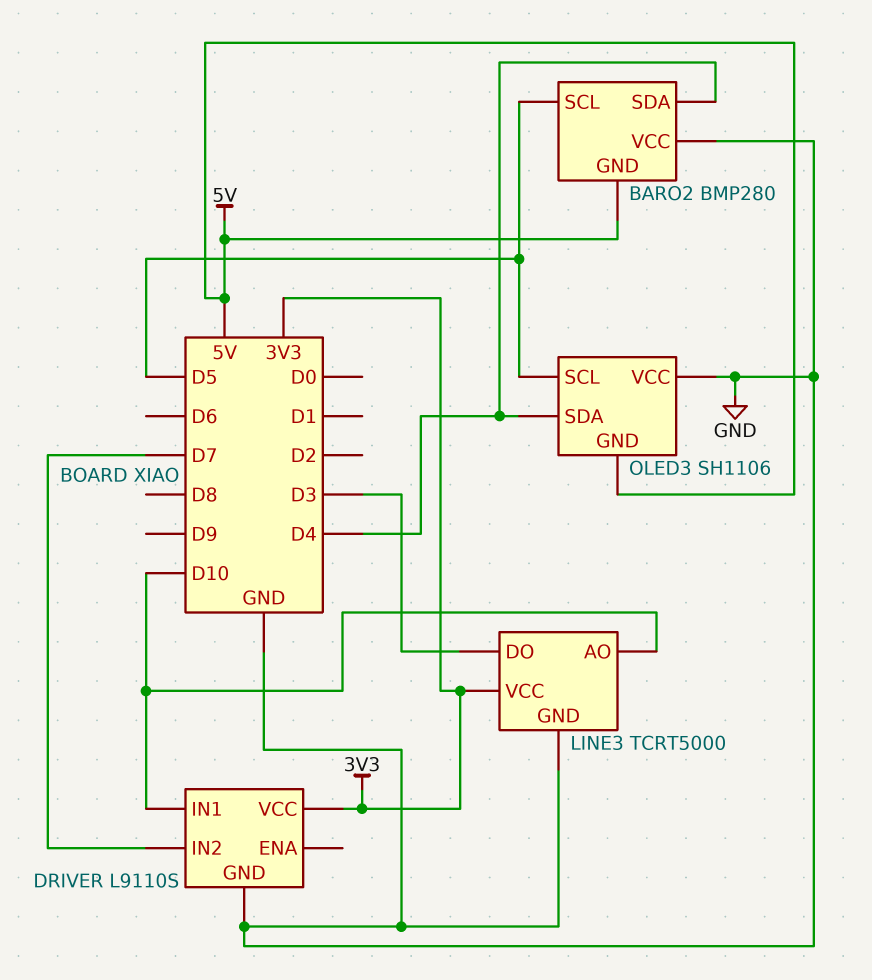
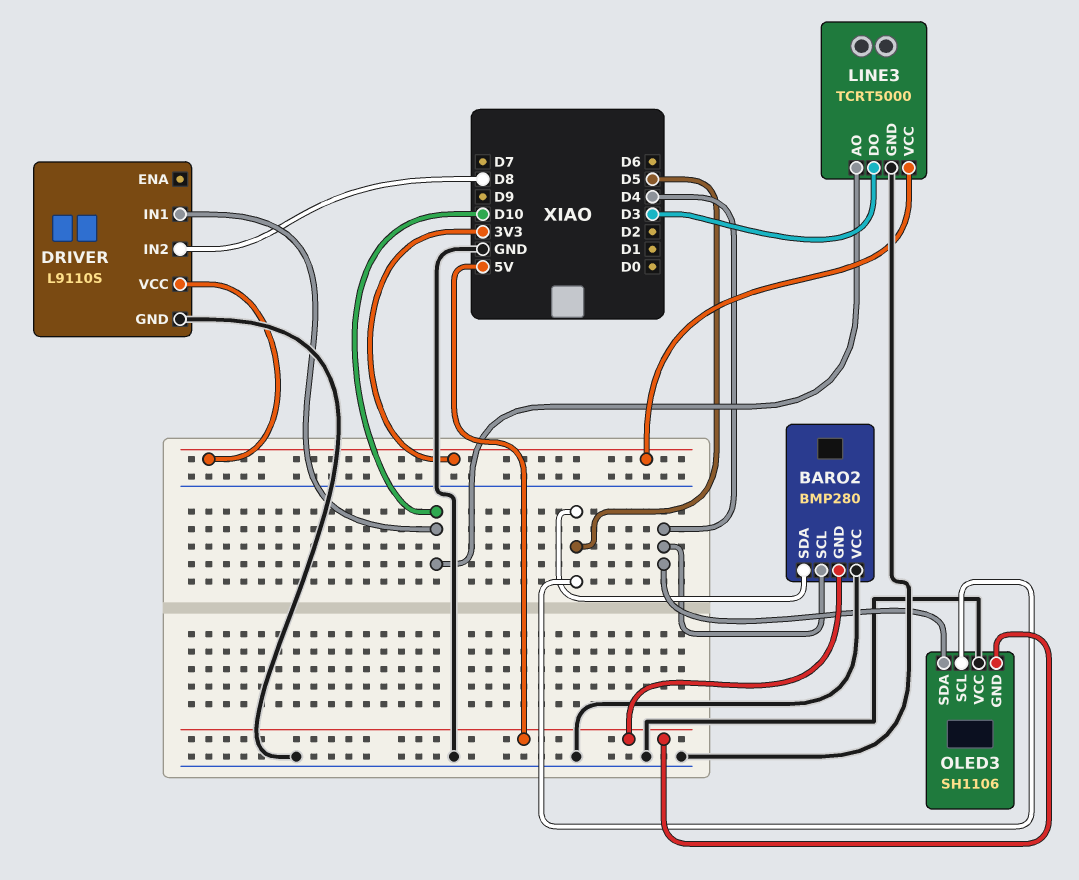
BARO2 pin SCL: D5 -> D4
BARO2 pin SDA: D4 -> D5
DRIVER pin IN2: D7 -> D8

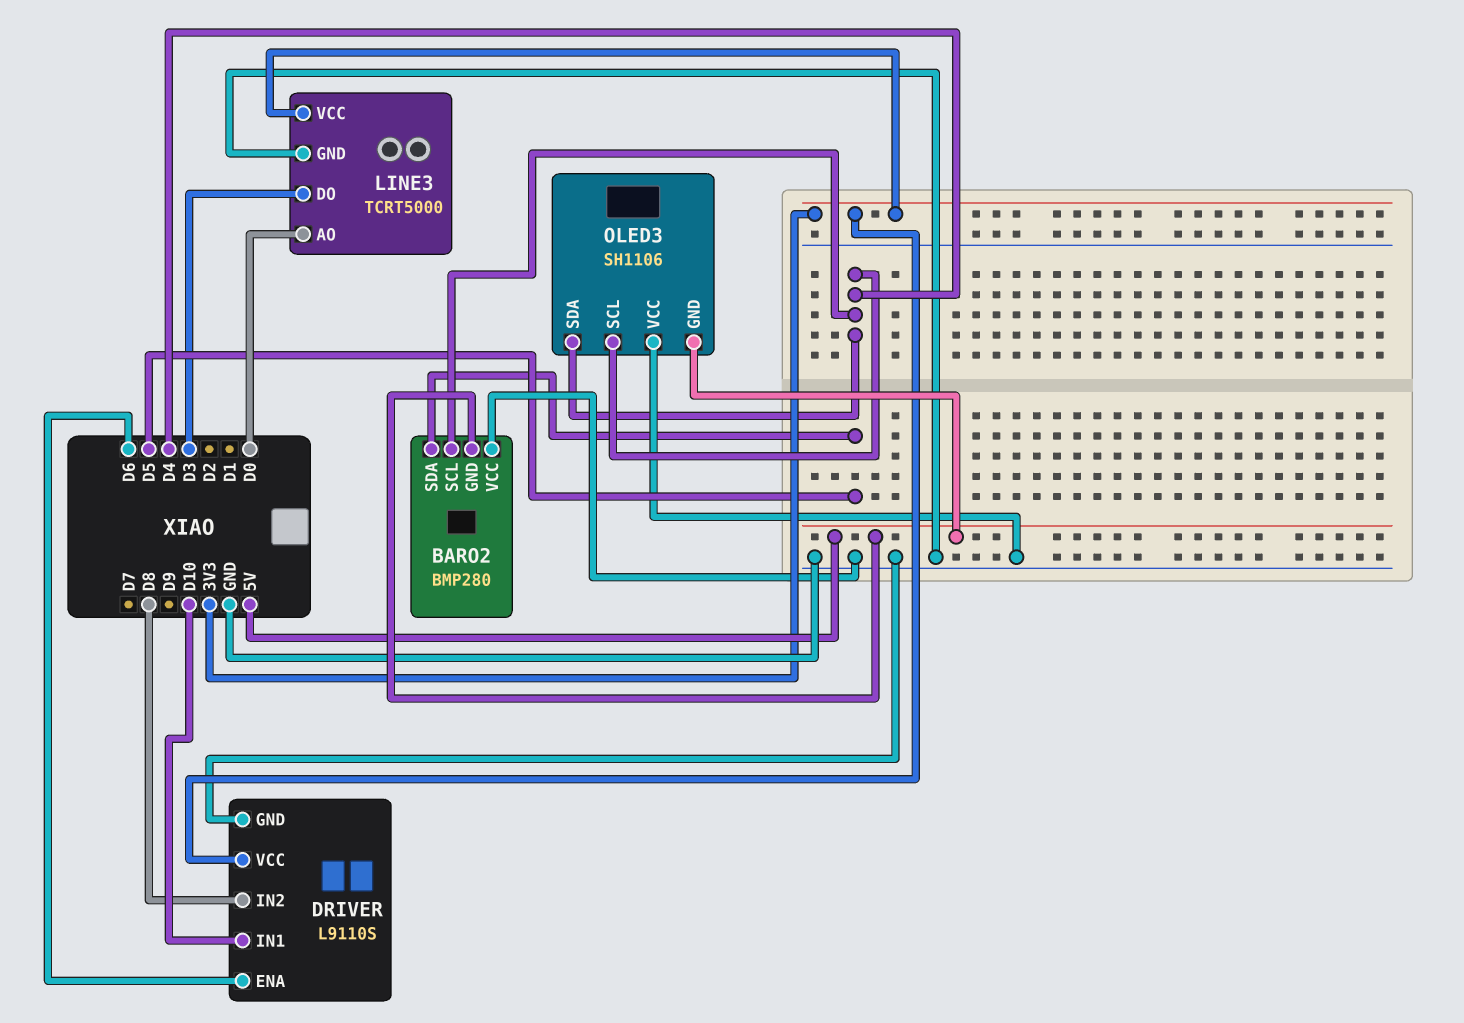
DRIVER pin ENA: none -> D6
LINE3 pin AO: D10 -> D0
OLED3 pin SCL: D5 -> D4

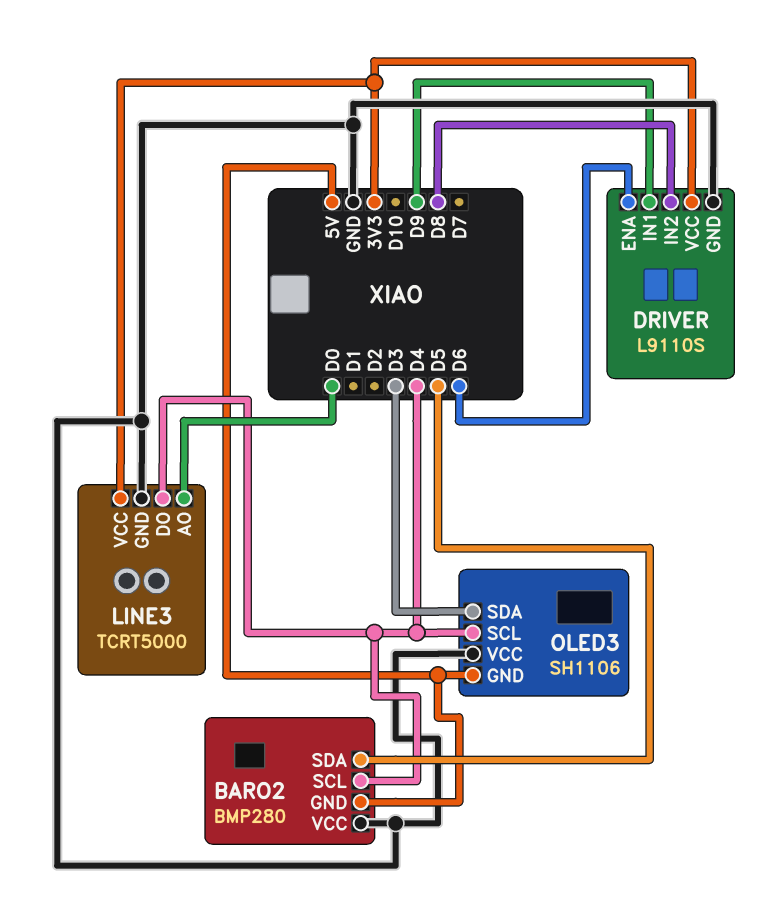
DRIVER pin IN1: D10 -> D9
LINE3 pin DO: D3 -> D4
OLED3 pin SDA: D4 -> D3

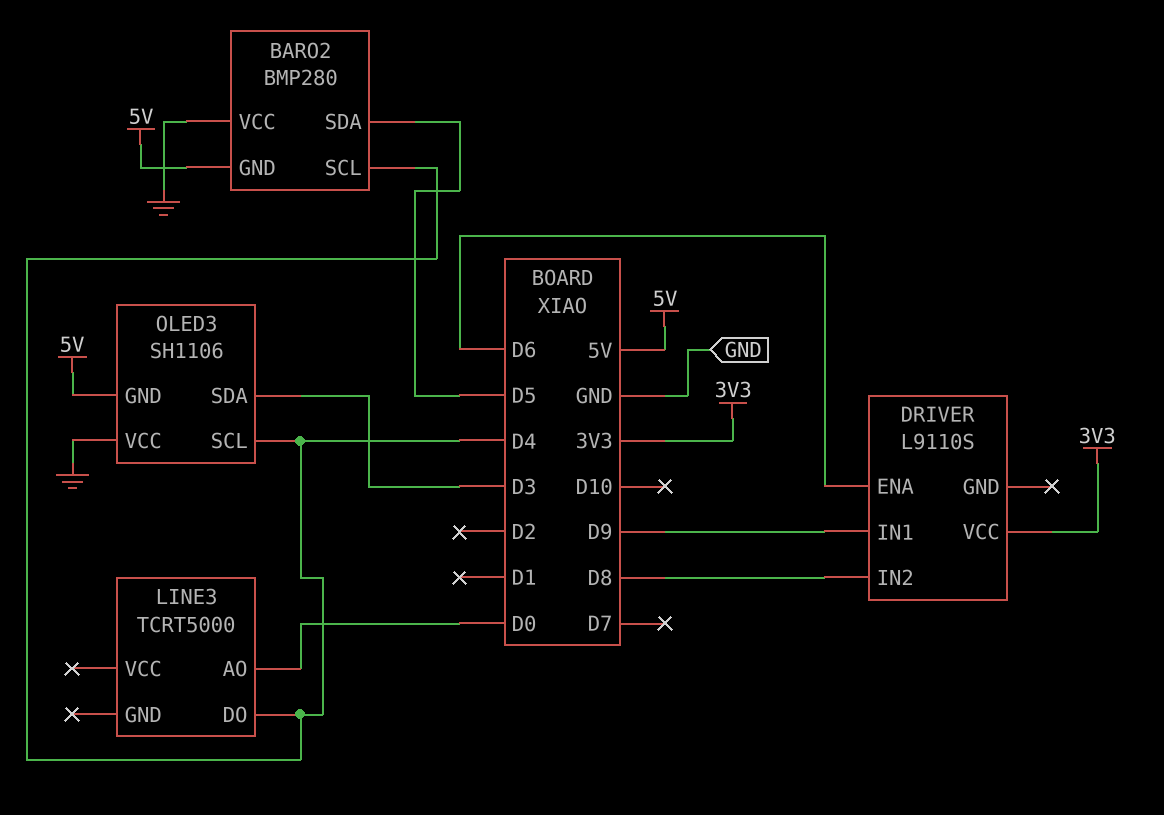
DRIVER pin GND: GND -> none
LINE3 pin GND: GND -> none
LINE3 pin VCC: 3V3 -> none

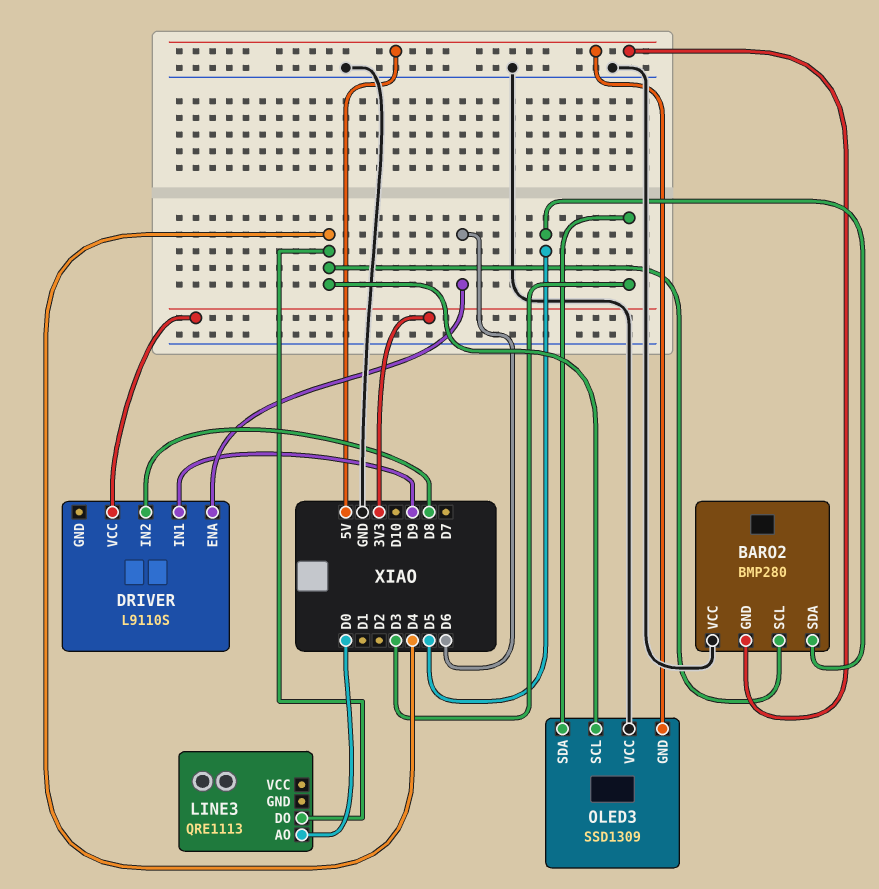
LINE3: TCRT5000 -> QRE1113
OLED3: SH1106 -> SSD1309

